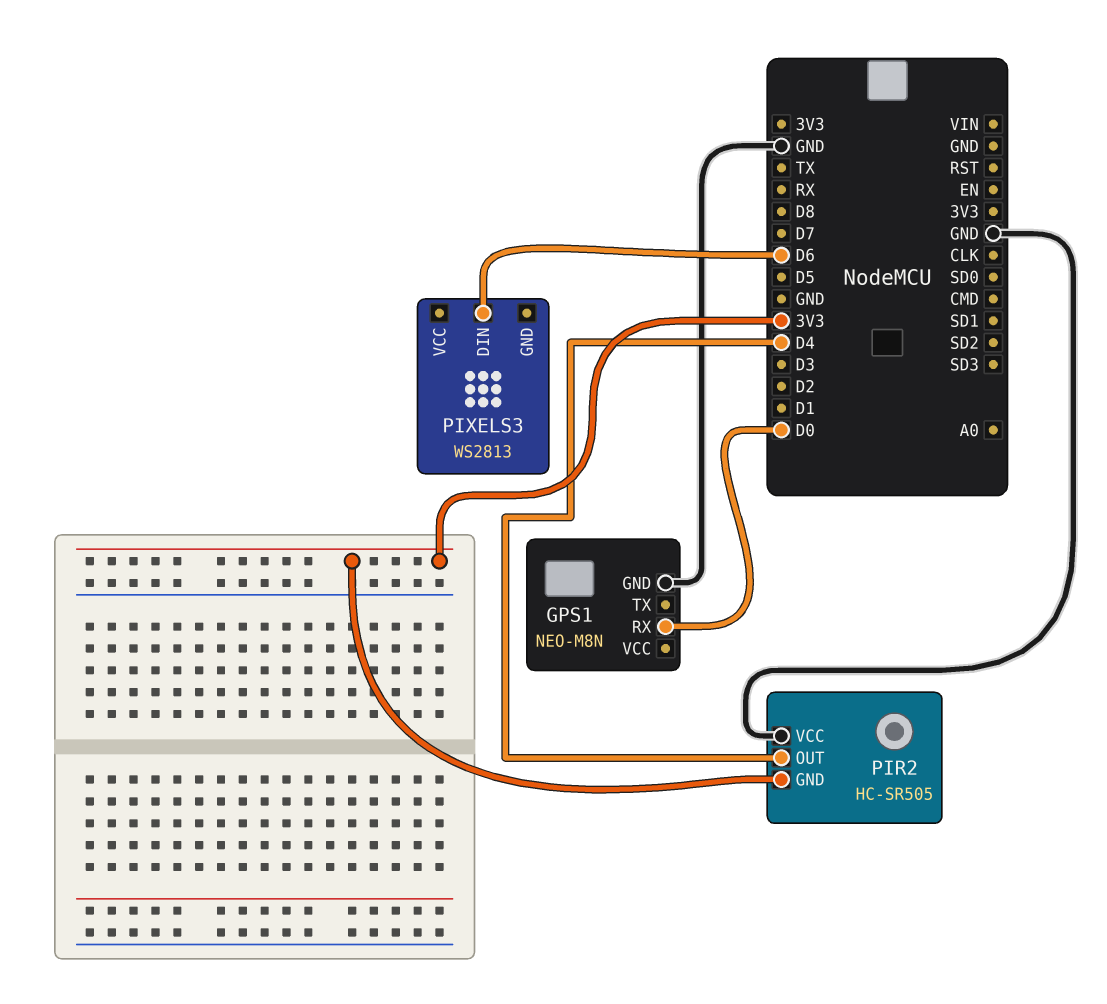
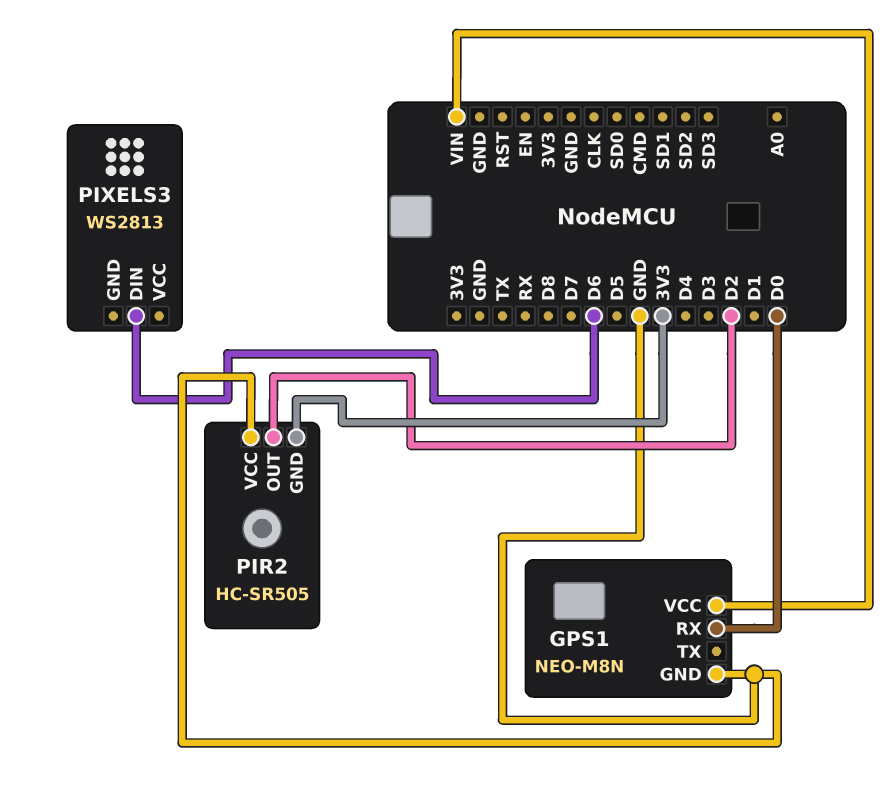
GPS1 pin VCC: none -> VIN
PIR2 pin OUT: D4 -> D2

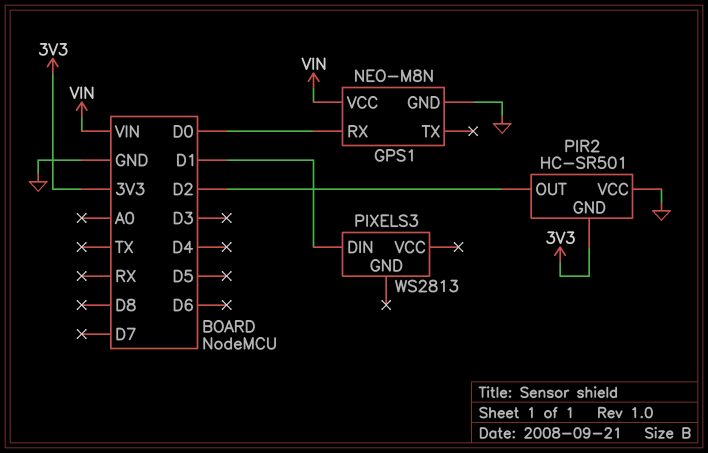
PIR2: HC-SR505 -> HC-SR501
PIXELS3 pin DIN: D6 -> D1

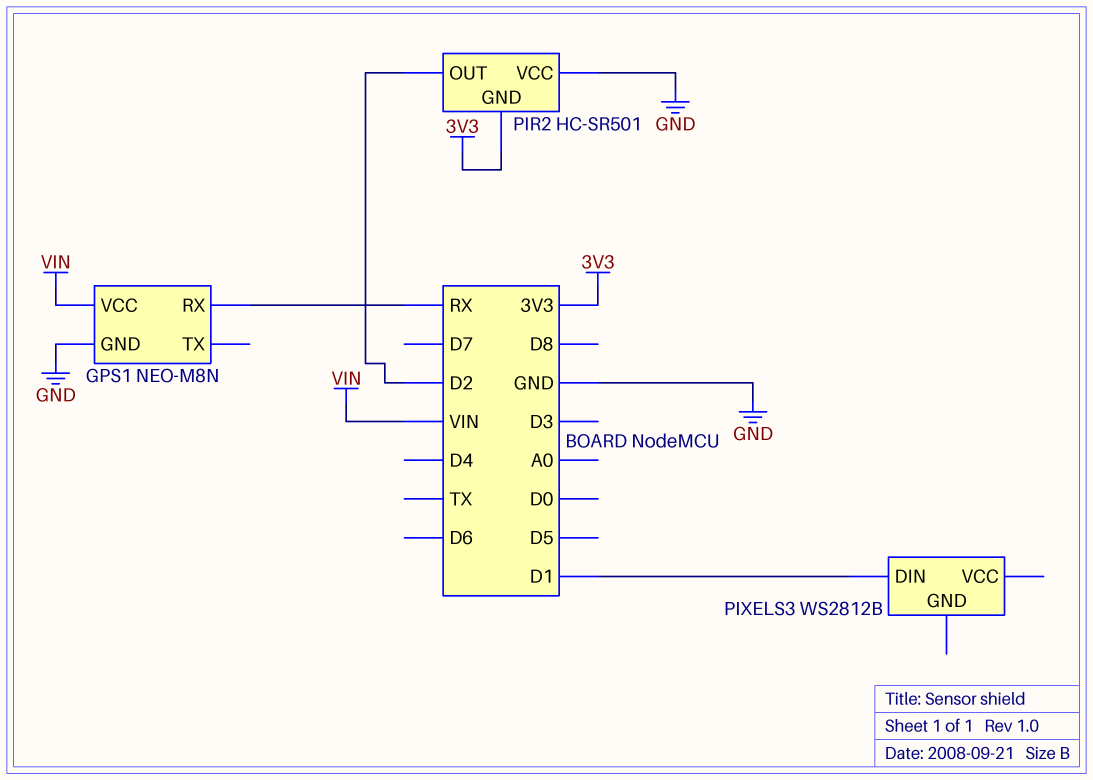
GPS1 pin RX: D0 -> RX
PIXELS3: WS2813 -> WS2812B

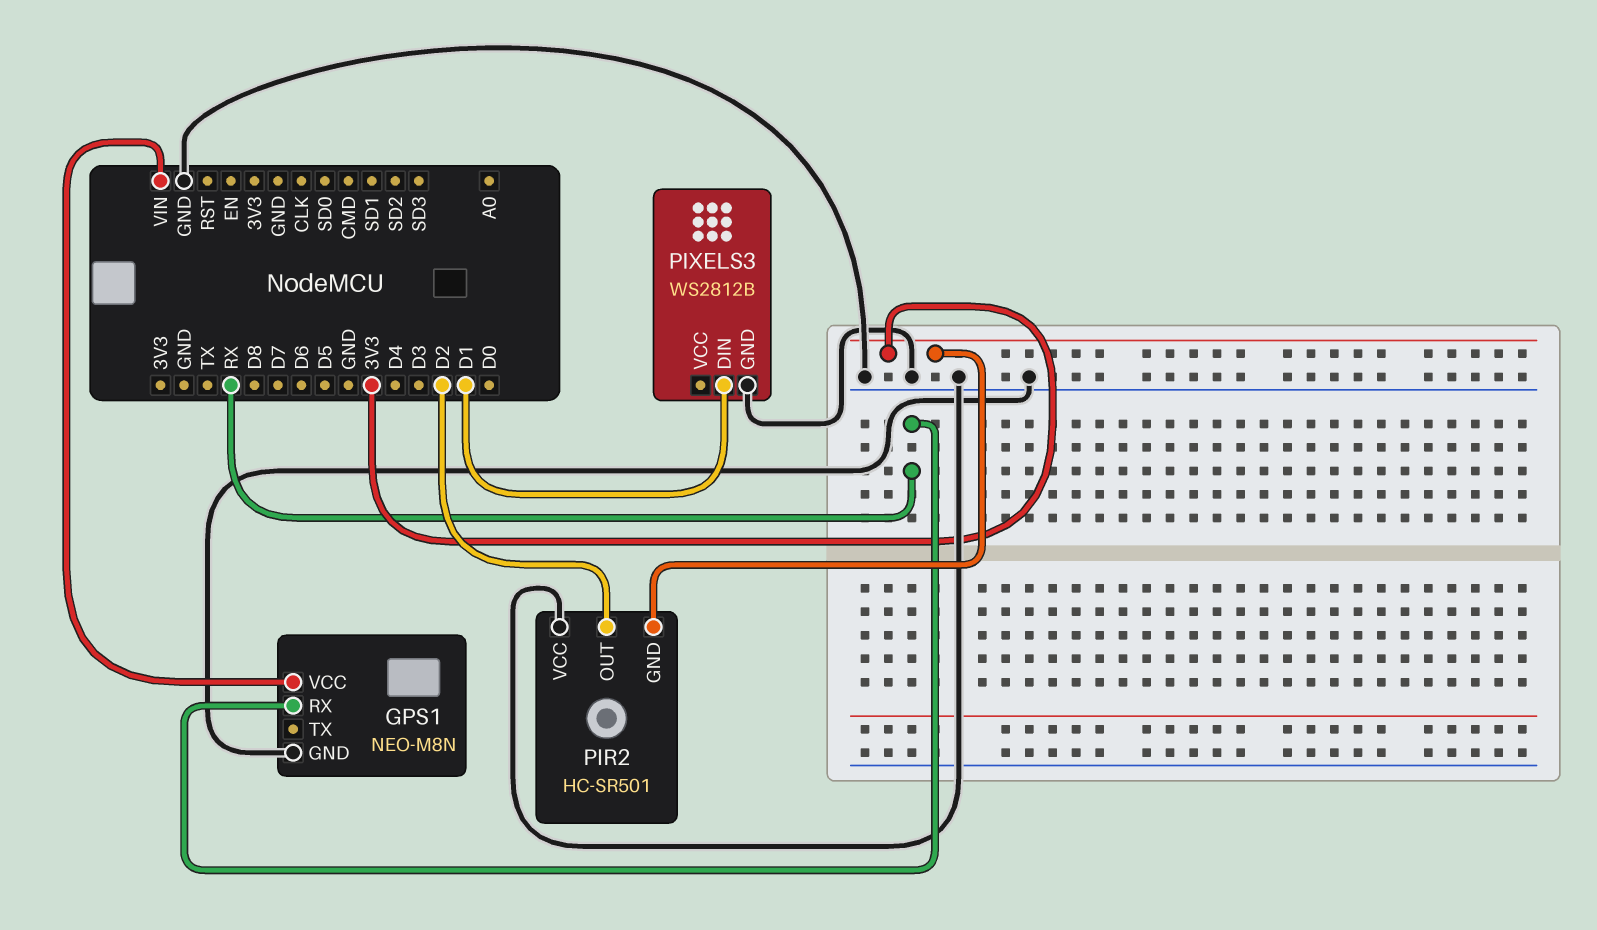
PIXELS3 pin GND: none -> GND

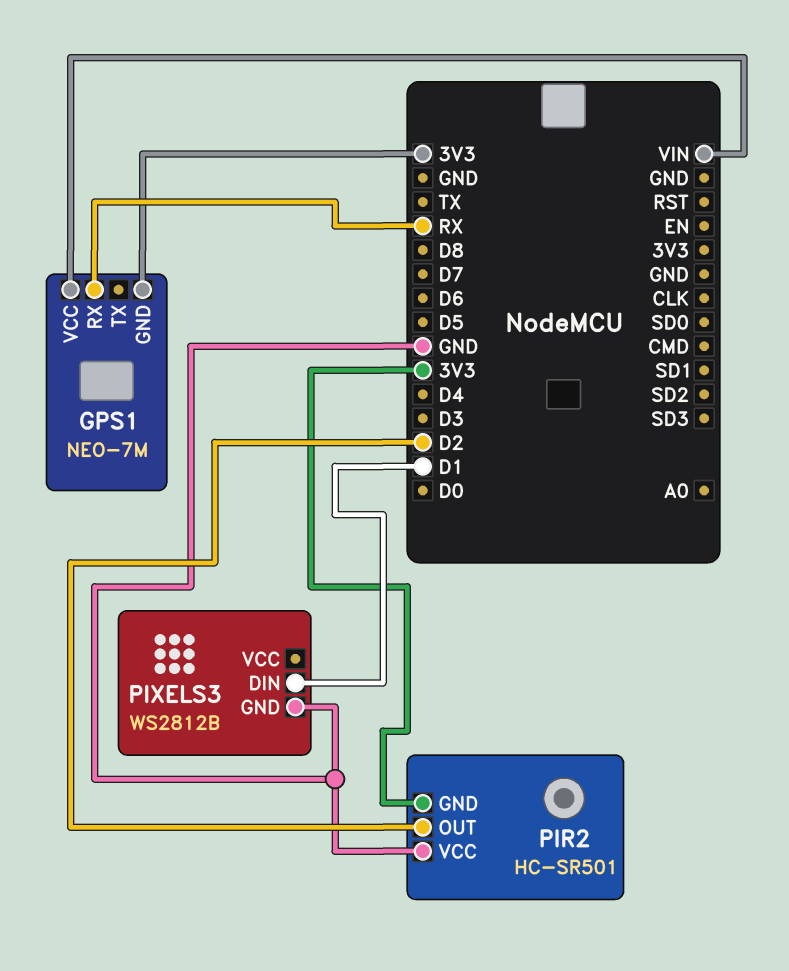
GPS1: NEO-M8N -> NEO-7M
GPS1 pin GND: GND -> 3V3

